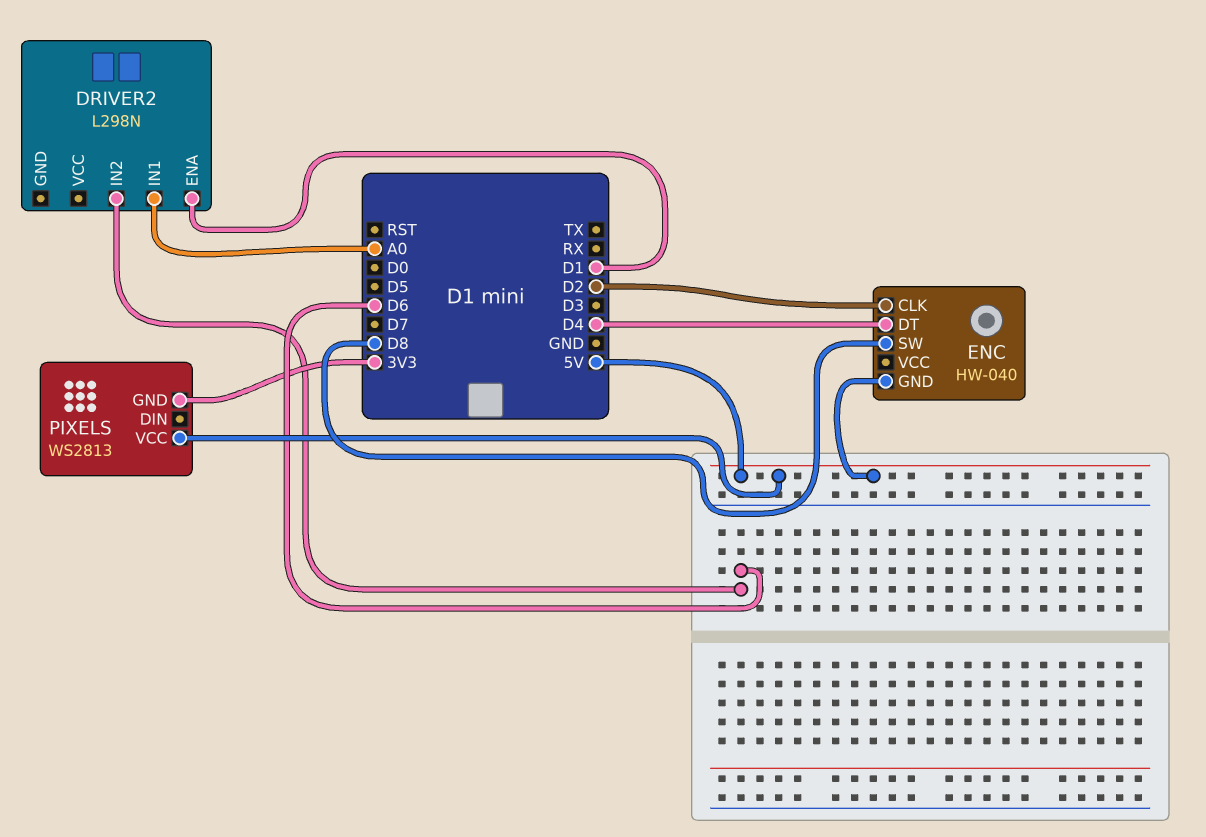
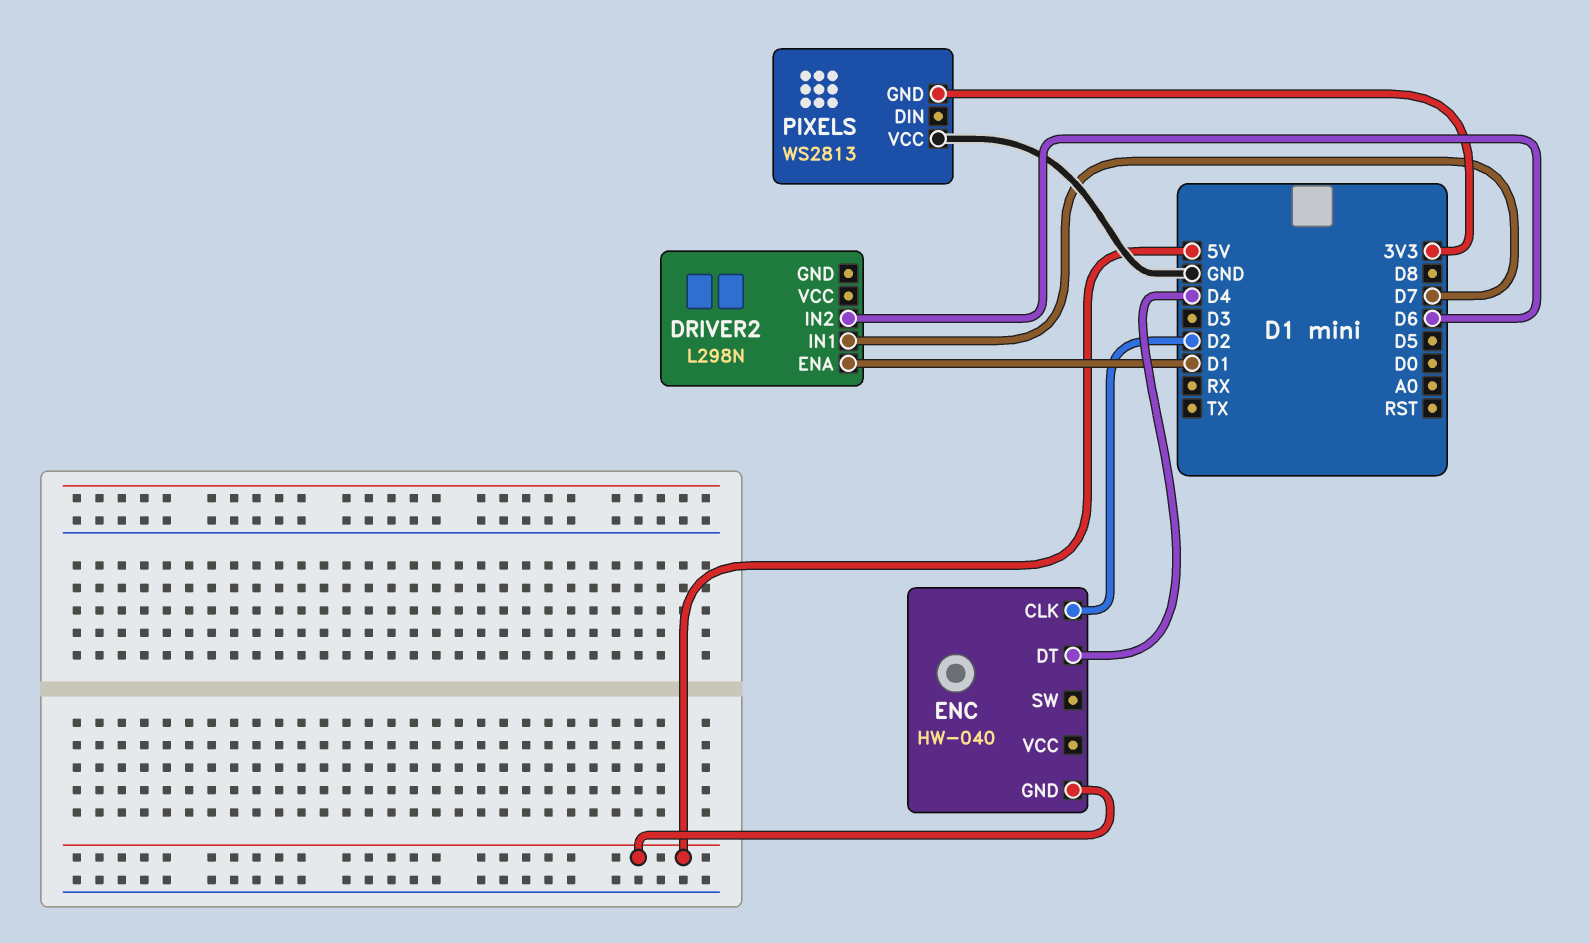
DRIVER2 pin IN1: A0 -> D7
ENC pin SW: D8 -> none
PIXELS pin VCC: 5V -> GND

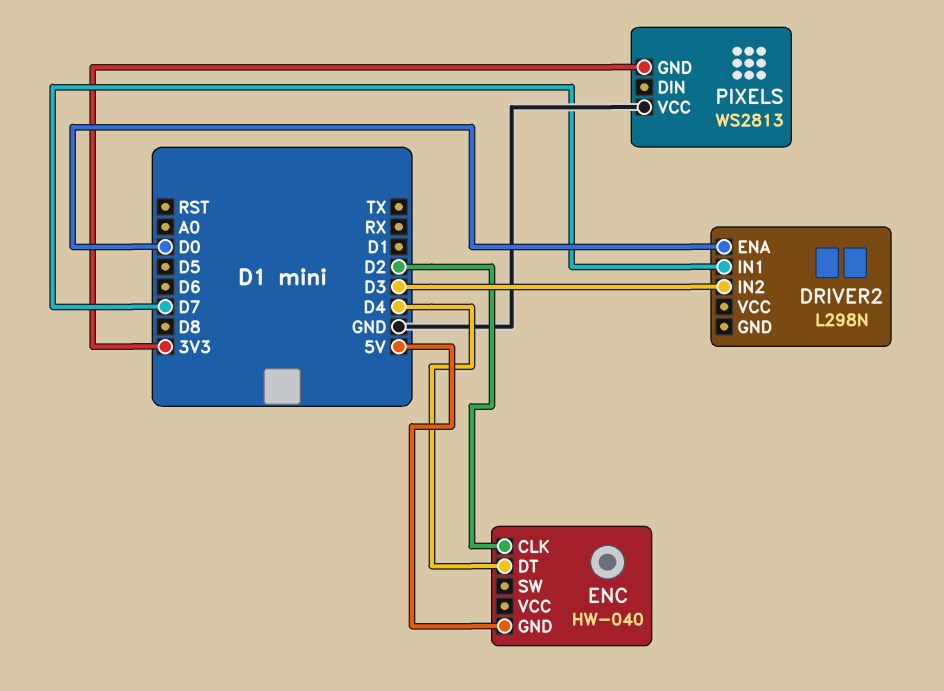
DRIVER2 pin ENA: D1 -> D0
DRIVER2 pin IN2: D6 -> D3

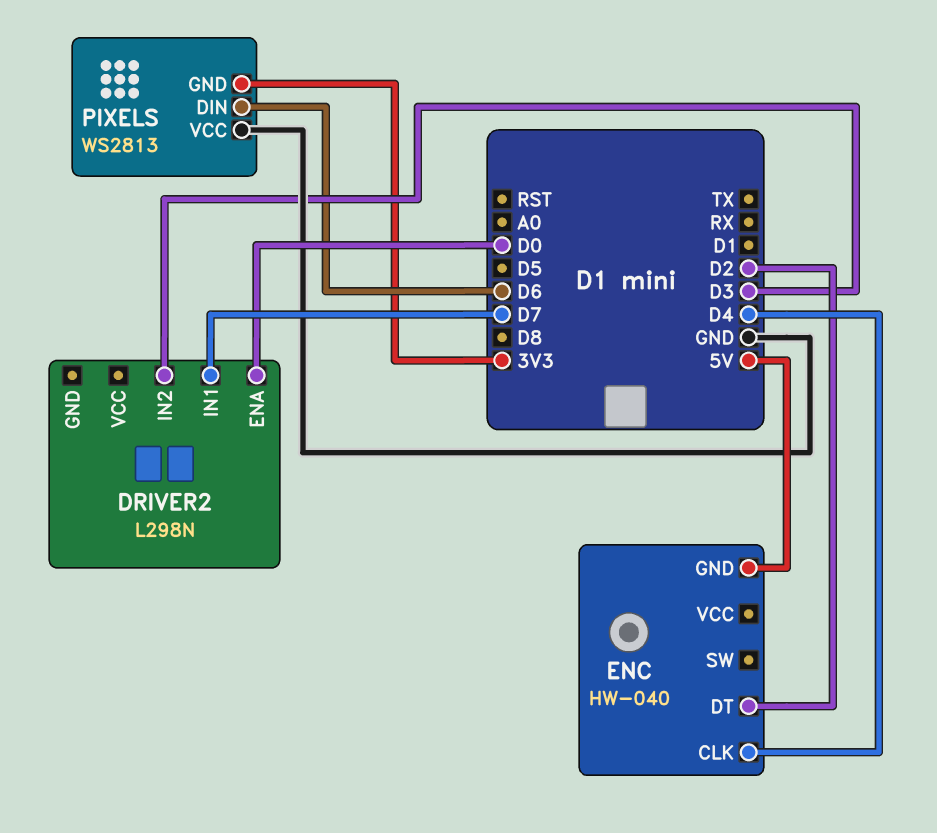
ENC pin CLK: D2 -> D4
ENC pin DT: D4 -> D2
PIXELS pin DIN: none -> D6

